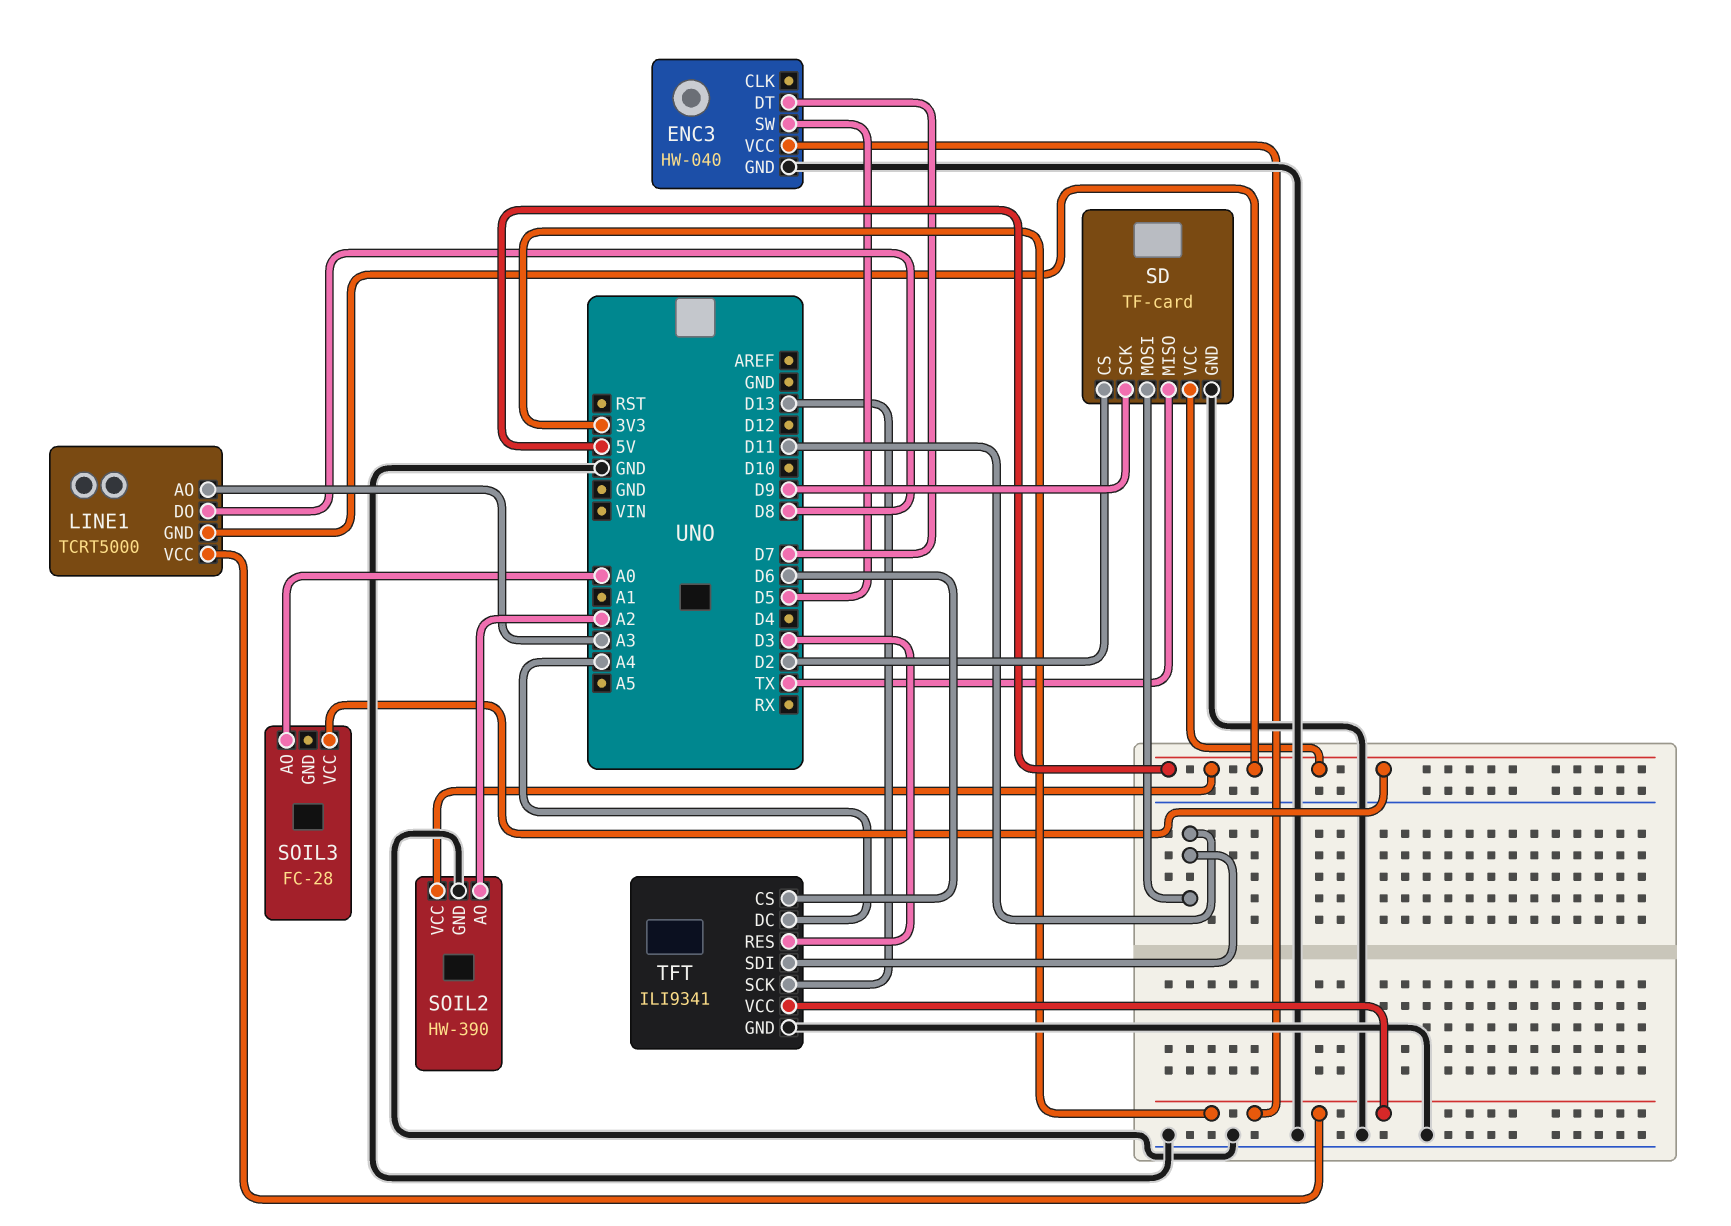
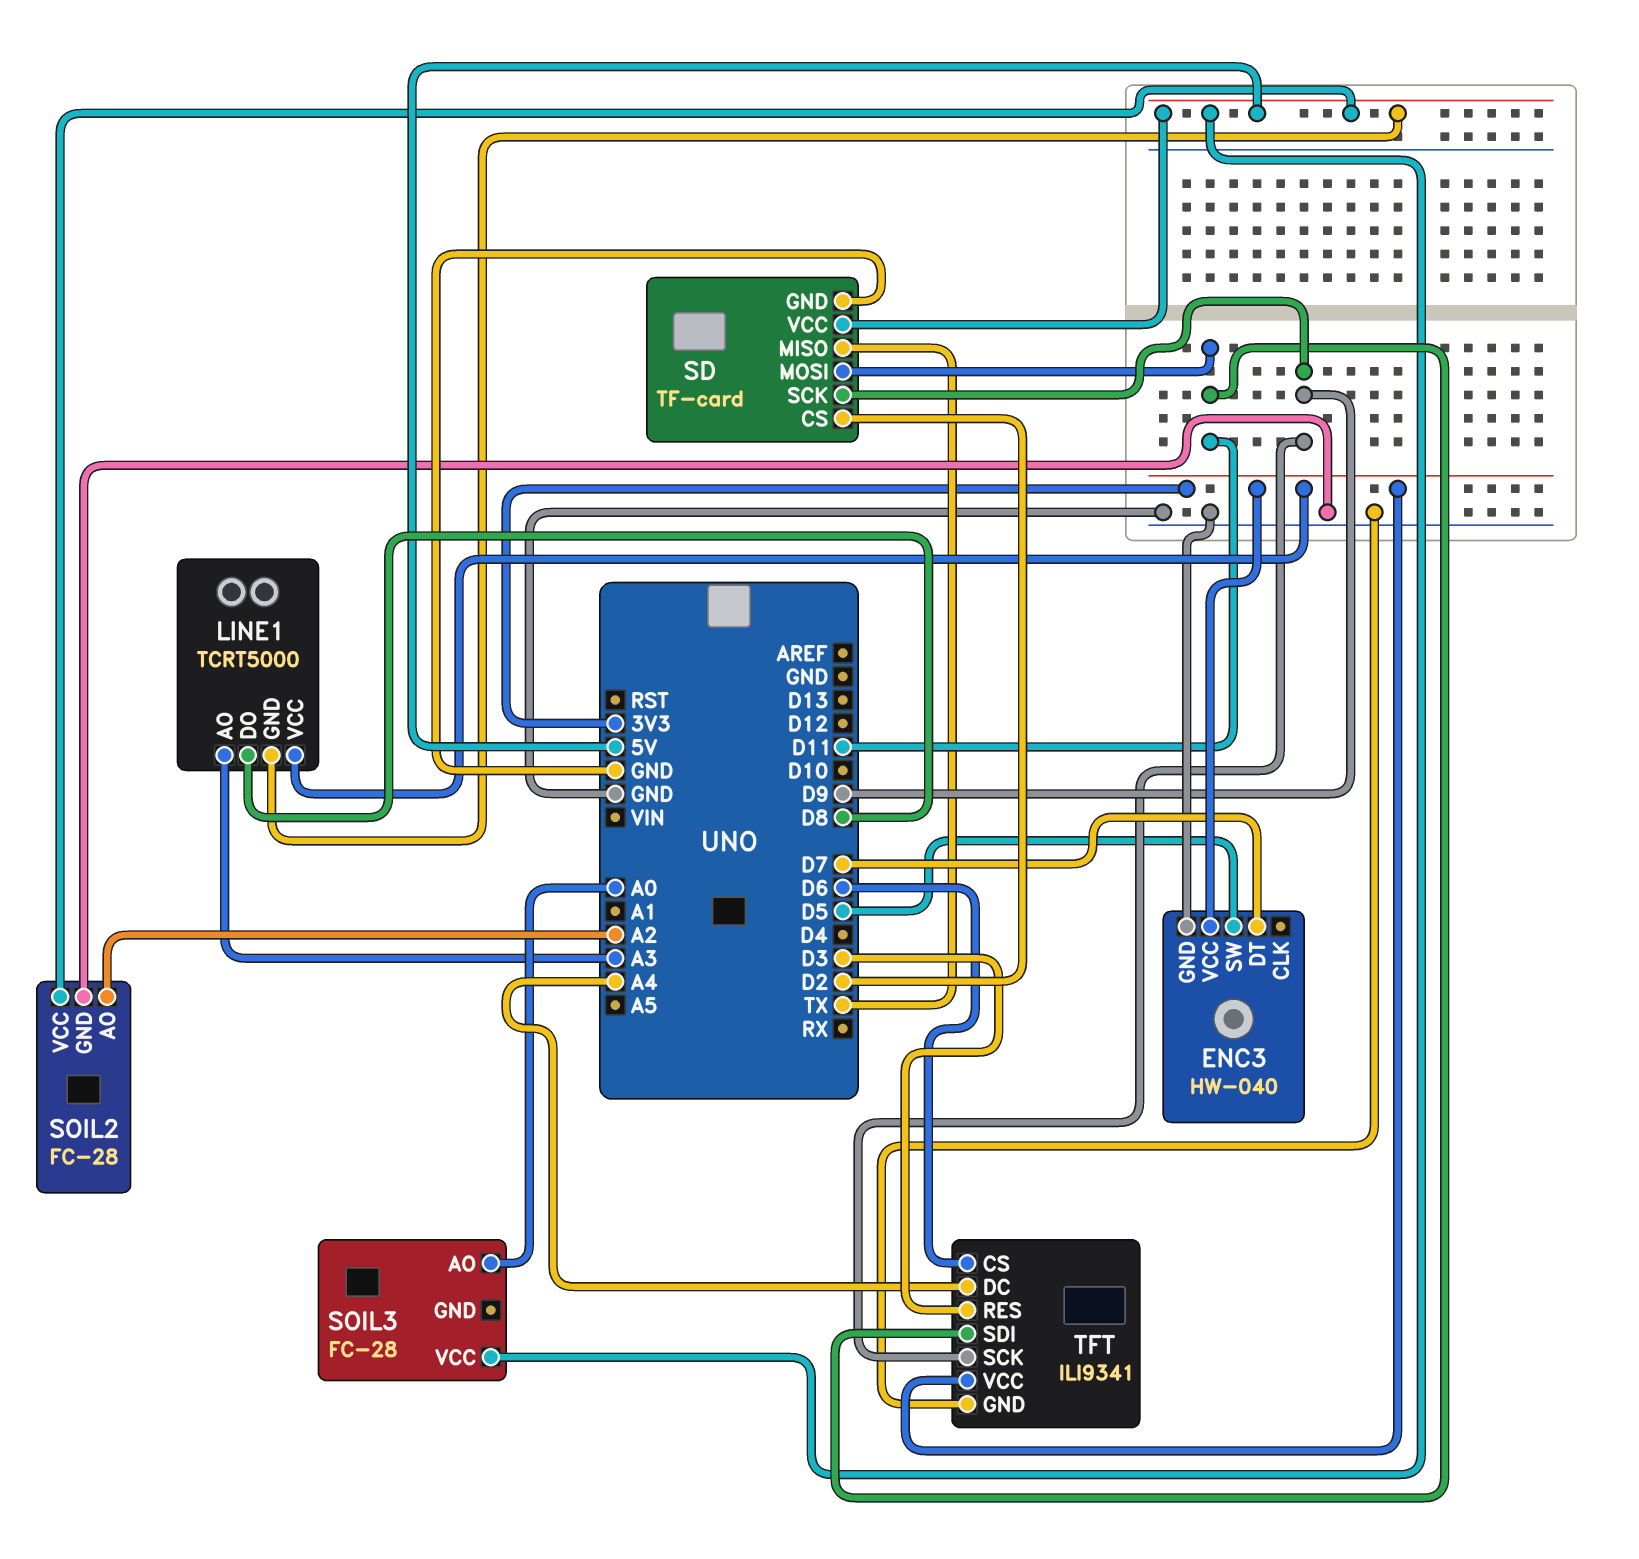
SOIL2: HW-390 -> FC-28
TFT pin SCK: D13 -> D9

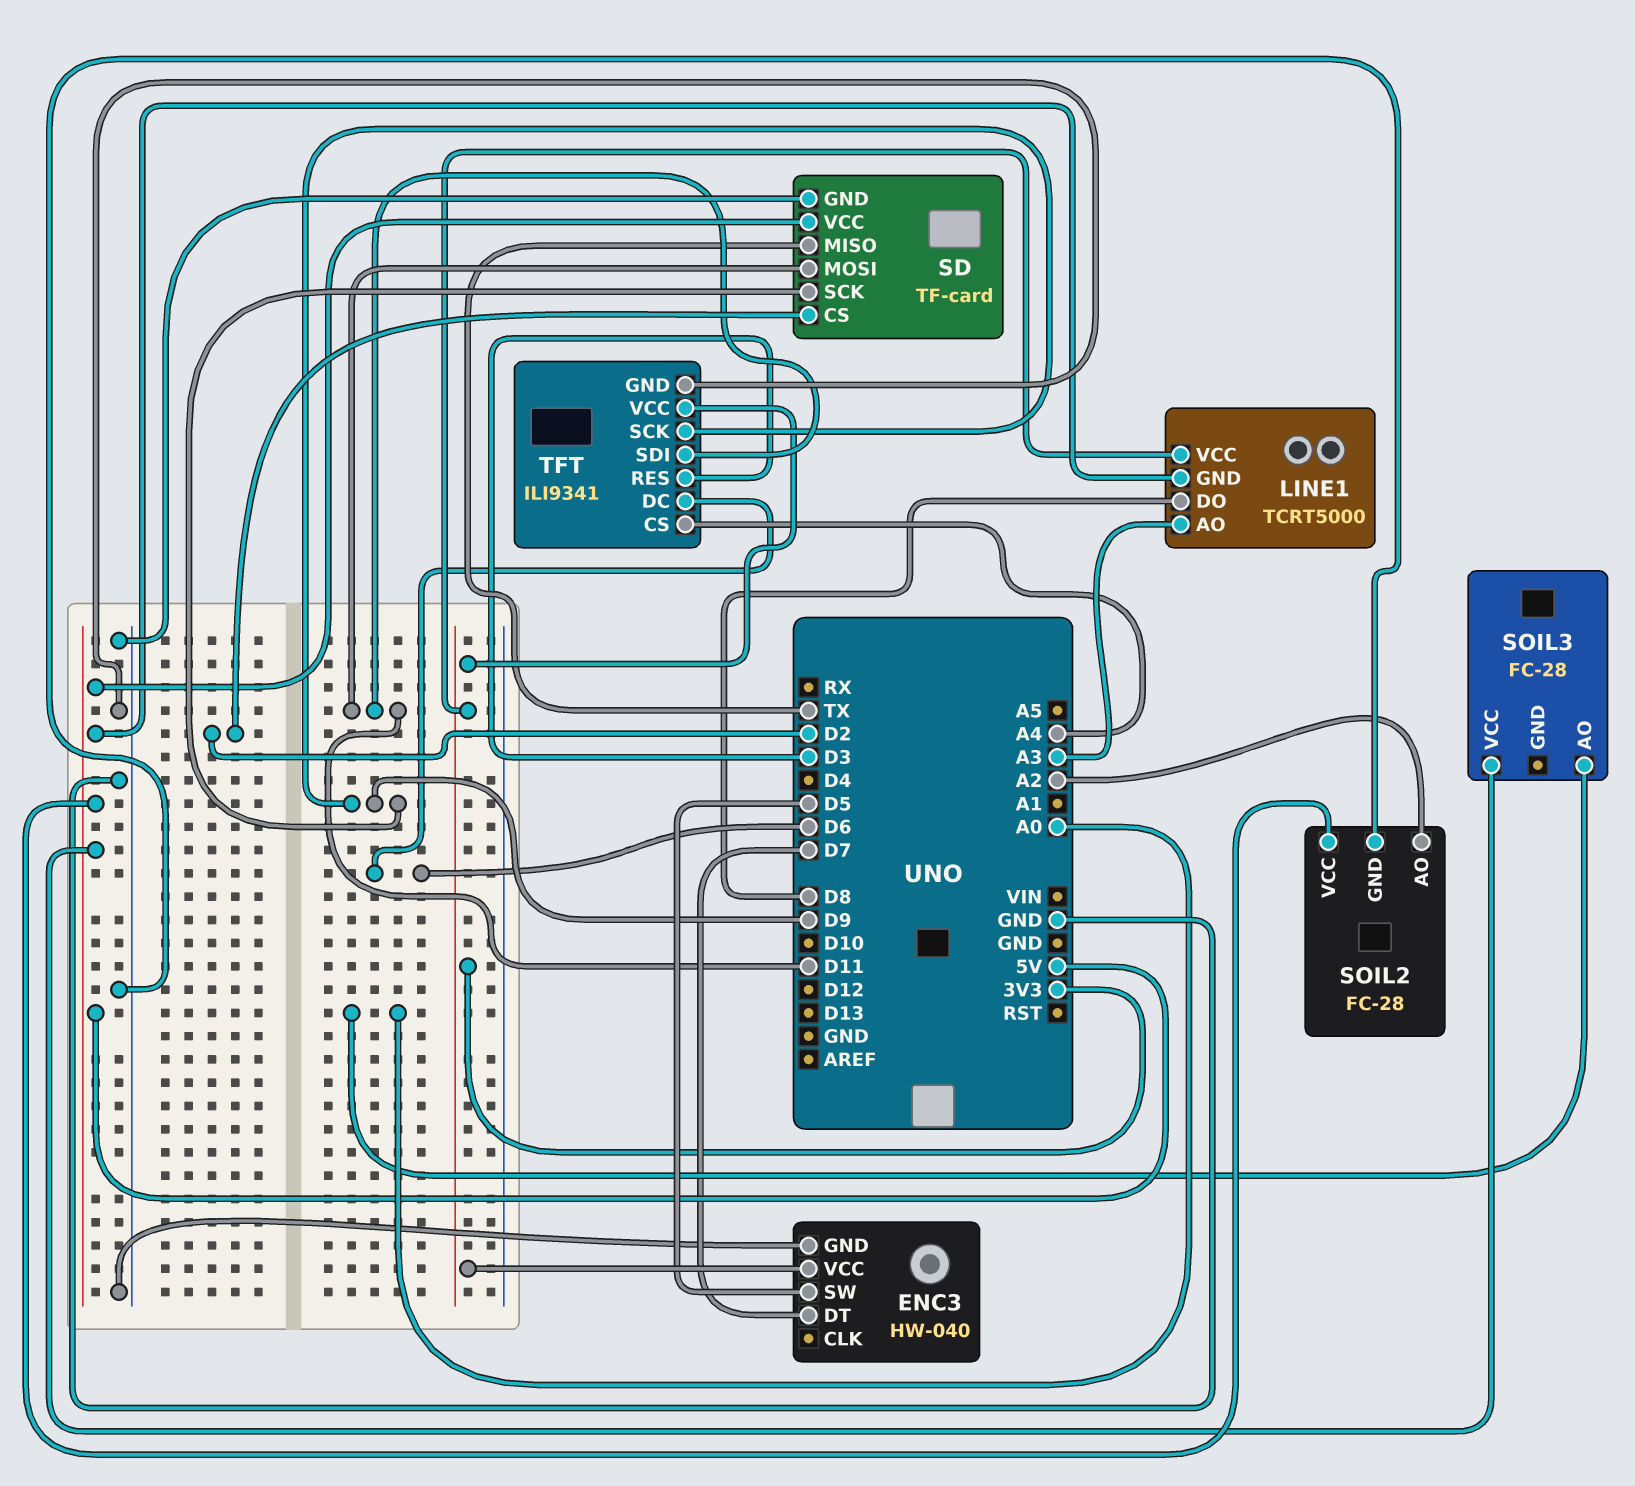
TFT pin CS: D6 -> A4
TFT pin DC: A4 -> D6

